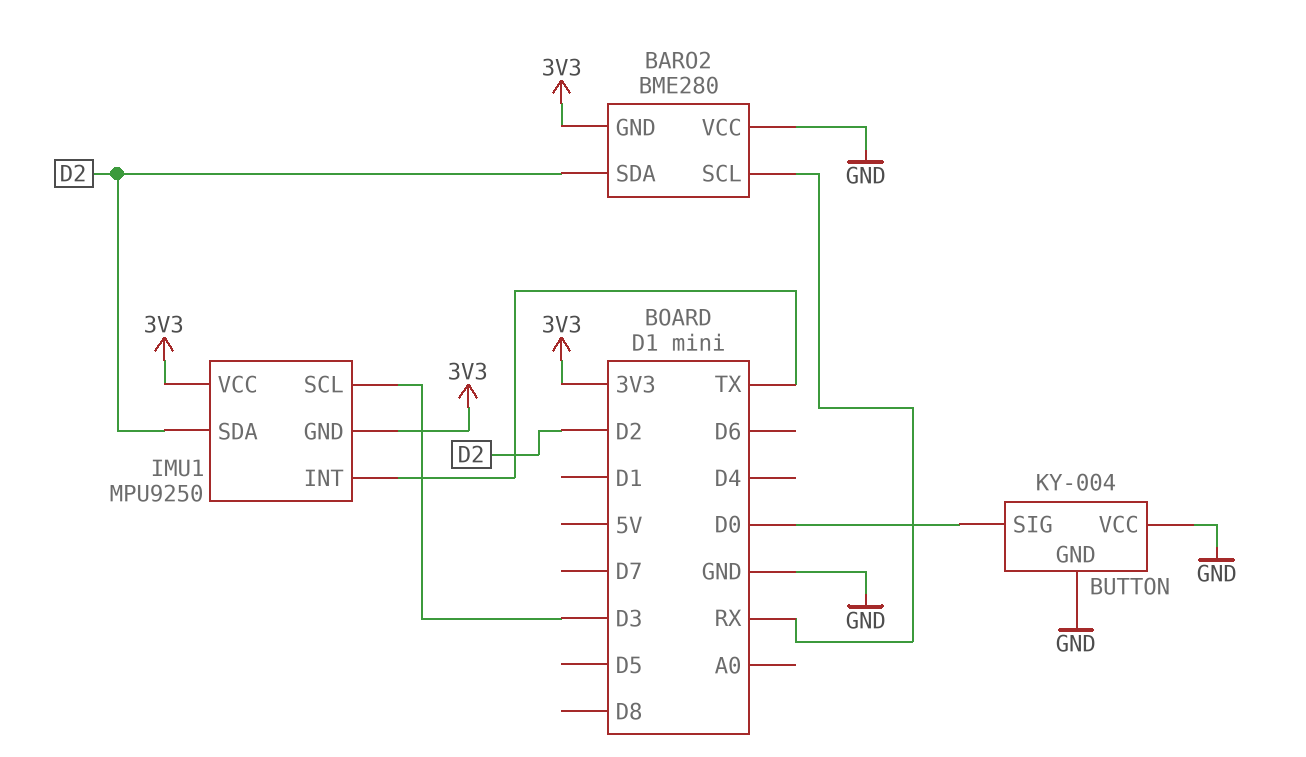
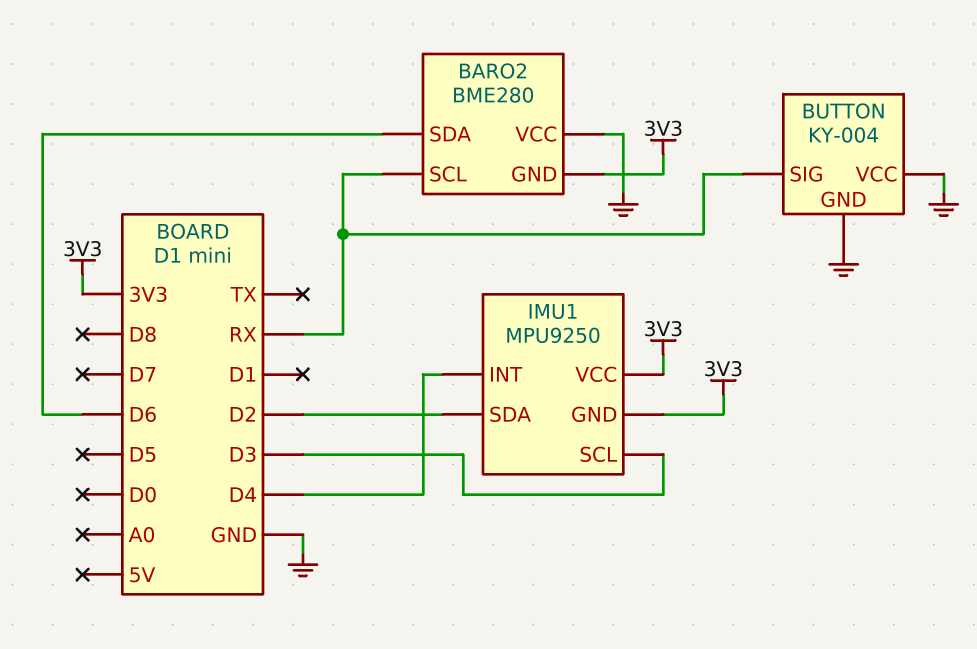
BARO2 pin SDA: D2 -> D6
BUTTON pin SIG: D0 -> RX
IMU1 pin INT: TX -> D4

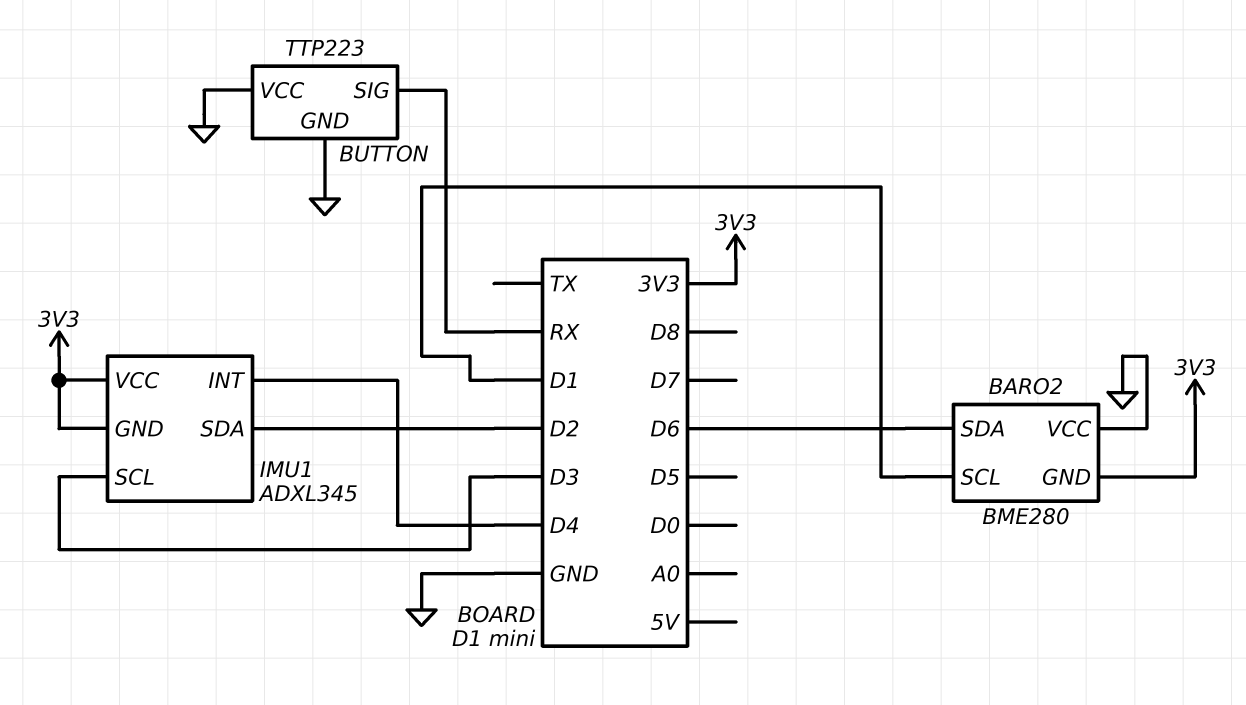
BARO2 pin SCL: RX -> D1
BUTTON: KY-004 -> TTP223
IMU1: MPU9250 -> ADXL345

